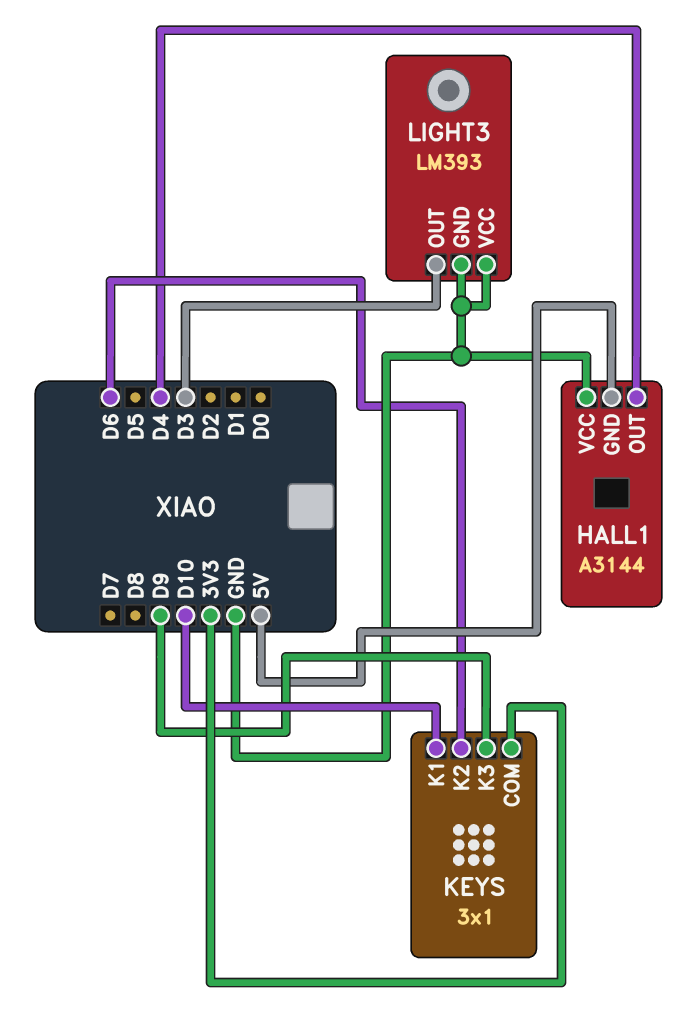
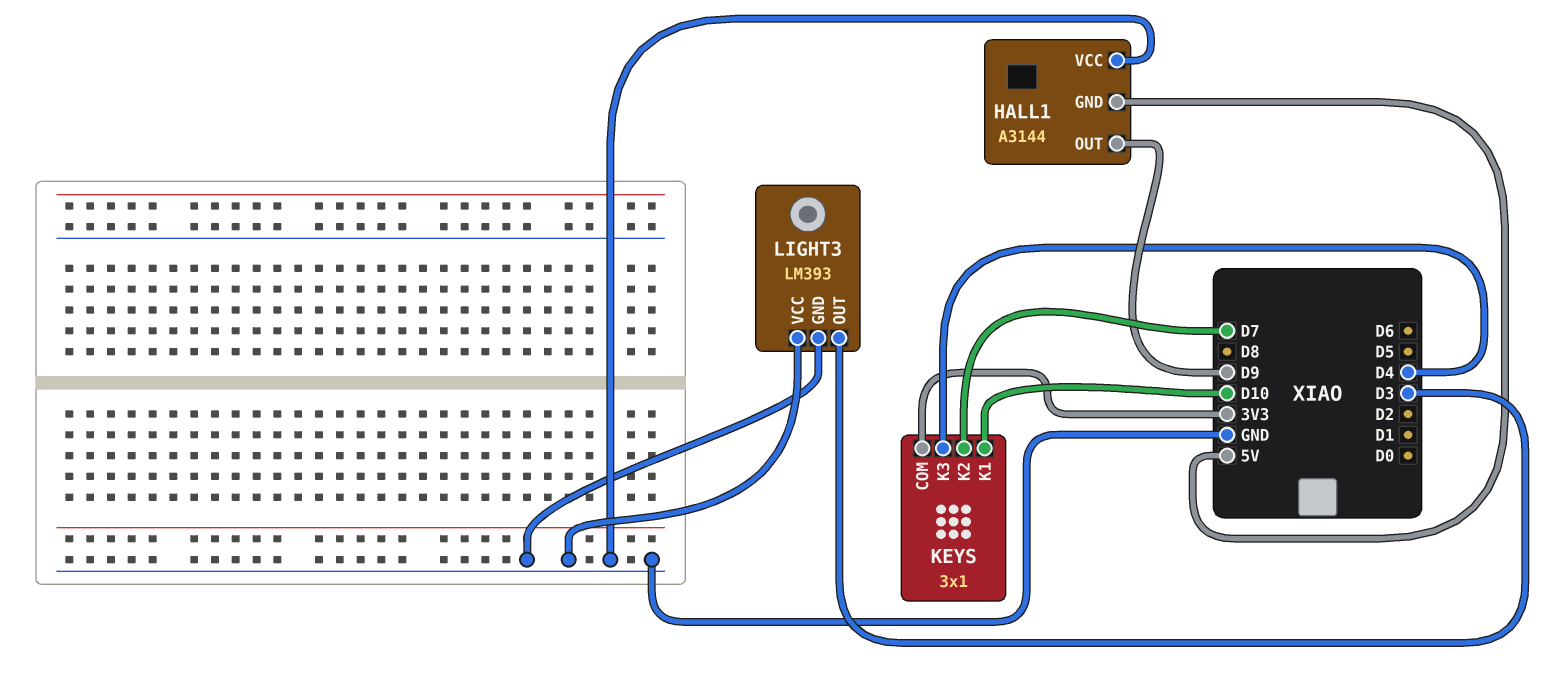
HALL1 pin OUT: D4 -> D9
KEYS pin K2: D6 -> D7
KEYS pin K3: D9 -> D4

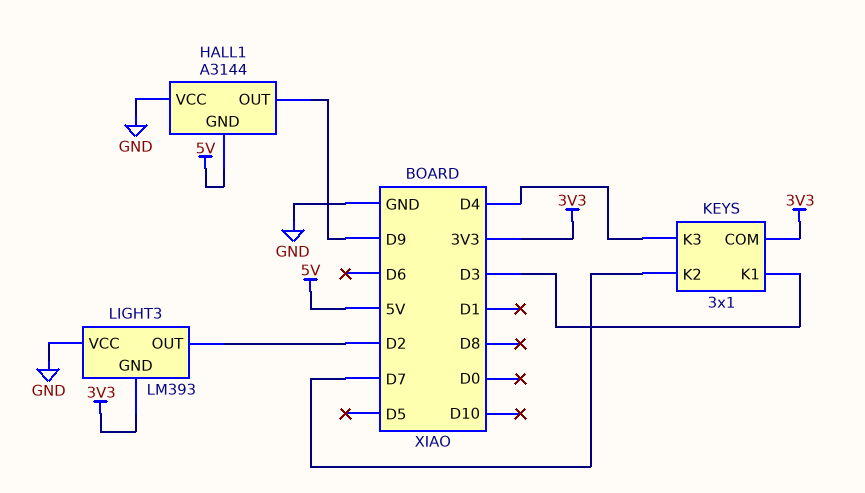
KEYS pin K1: D10 -> D3
LIGHT3 pin GND: GND -> 3V3
LIGHT3 pin OUT: D3 -> D2

